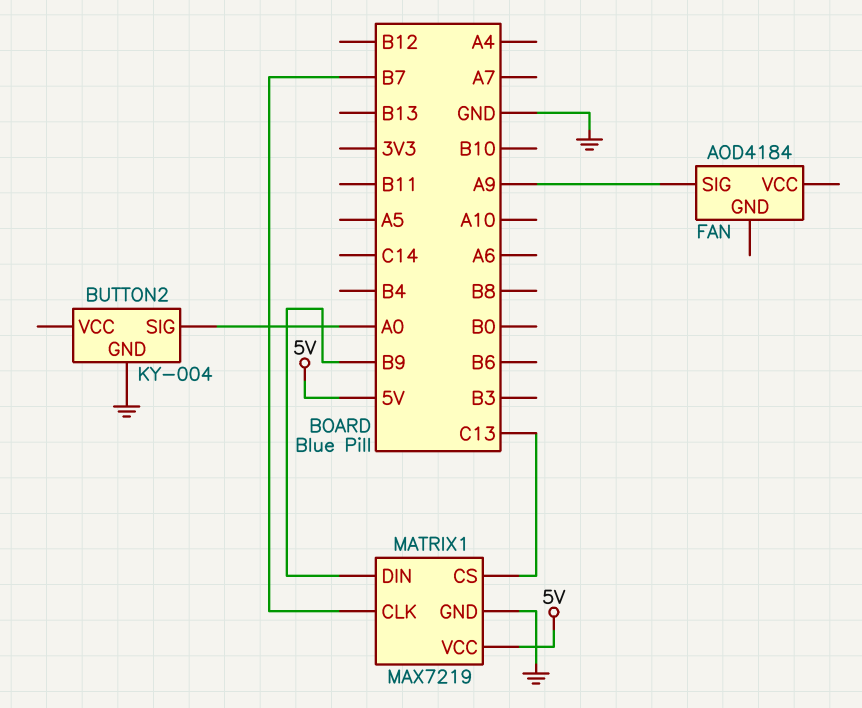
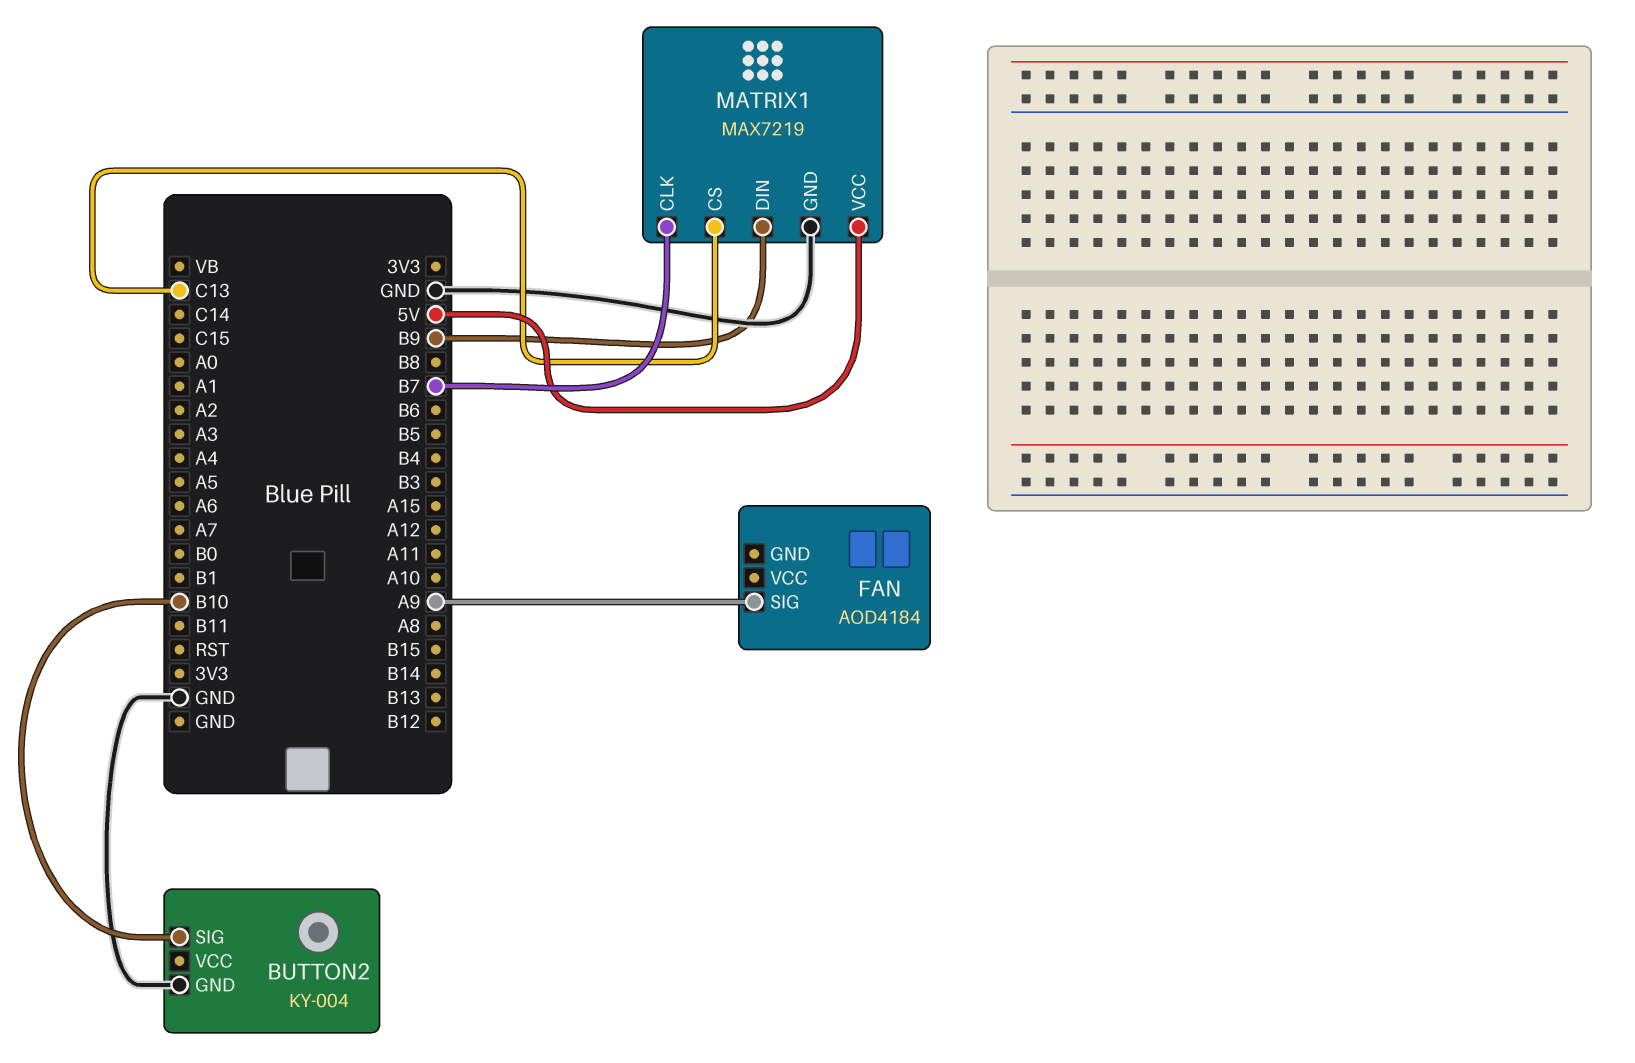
BUTTON2 pin SIG: A0 -> B10

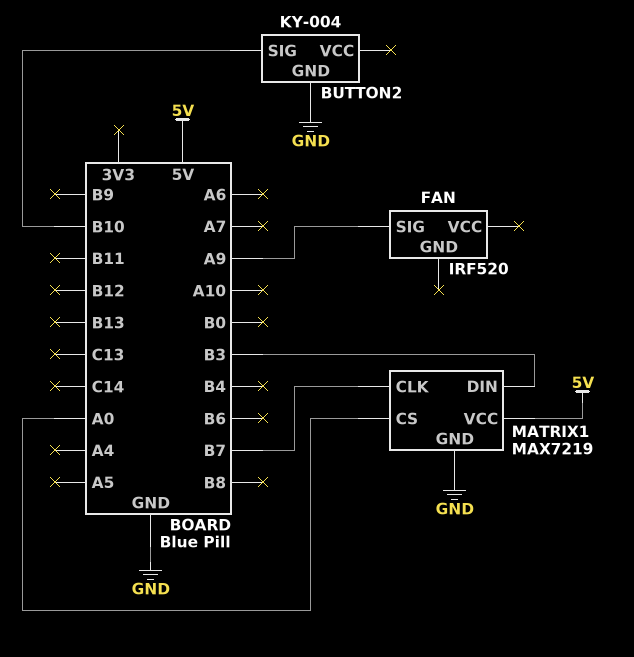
FAN: AOD4184 -> IRF520
MATRIX1 pin CS: C13 -> A0
MATRIX1 pin DIN: B9 -> B3

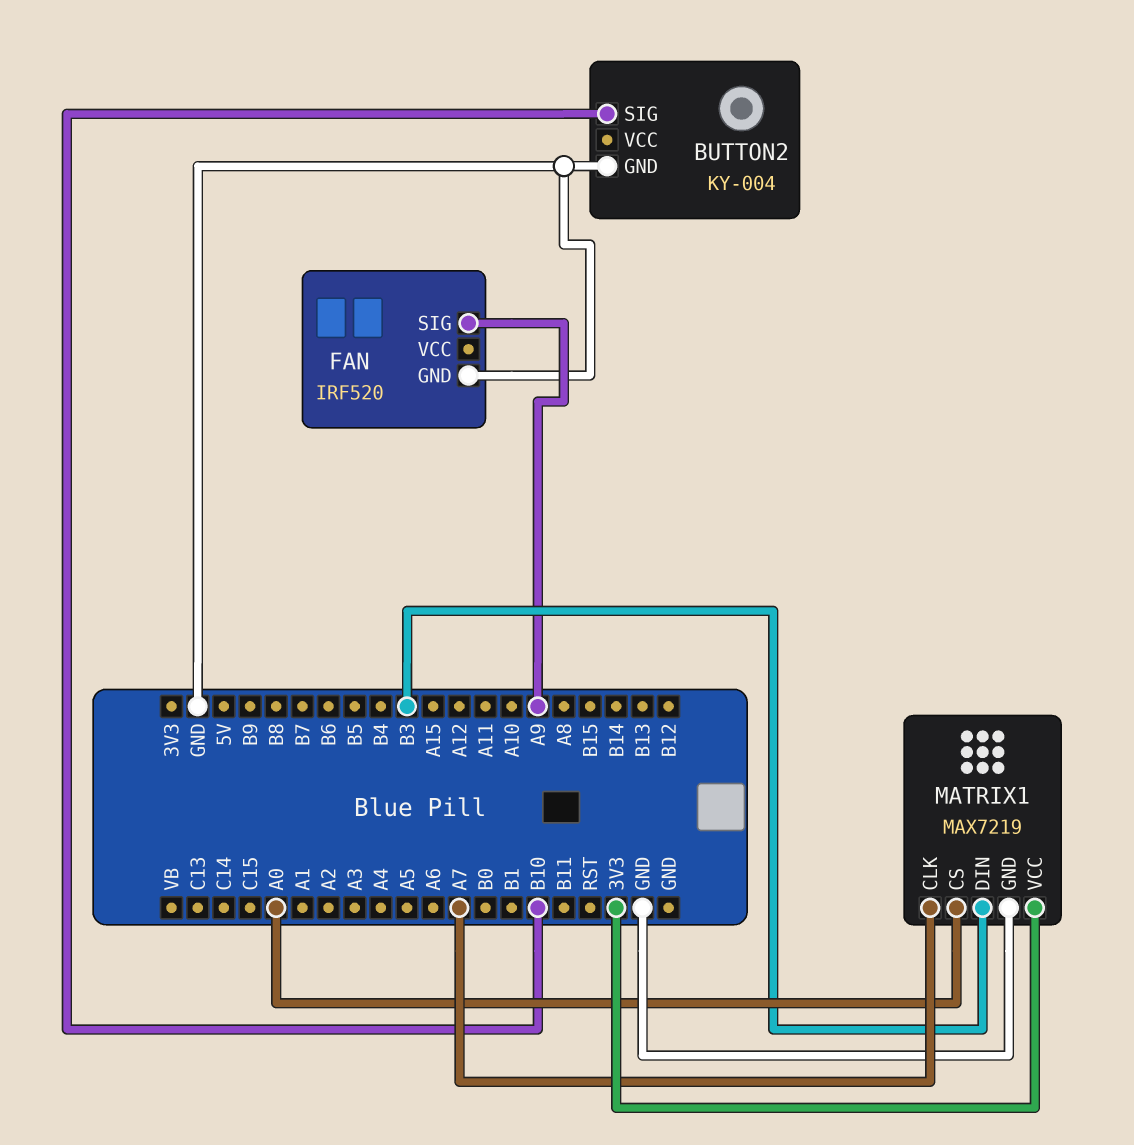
FAN pin GND: none -> GND
MATRIX1 pin CLK: B7 -> A7
MATRIX1 pin VCC: 5V -> 3V3

